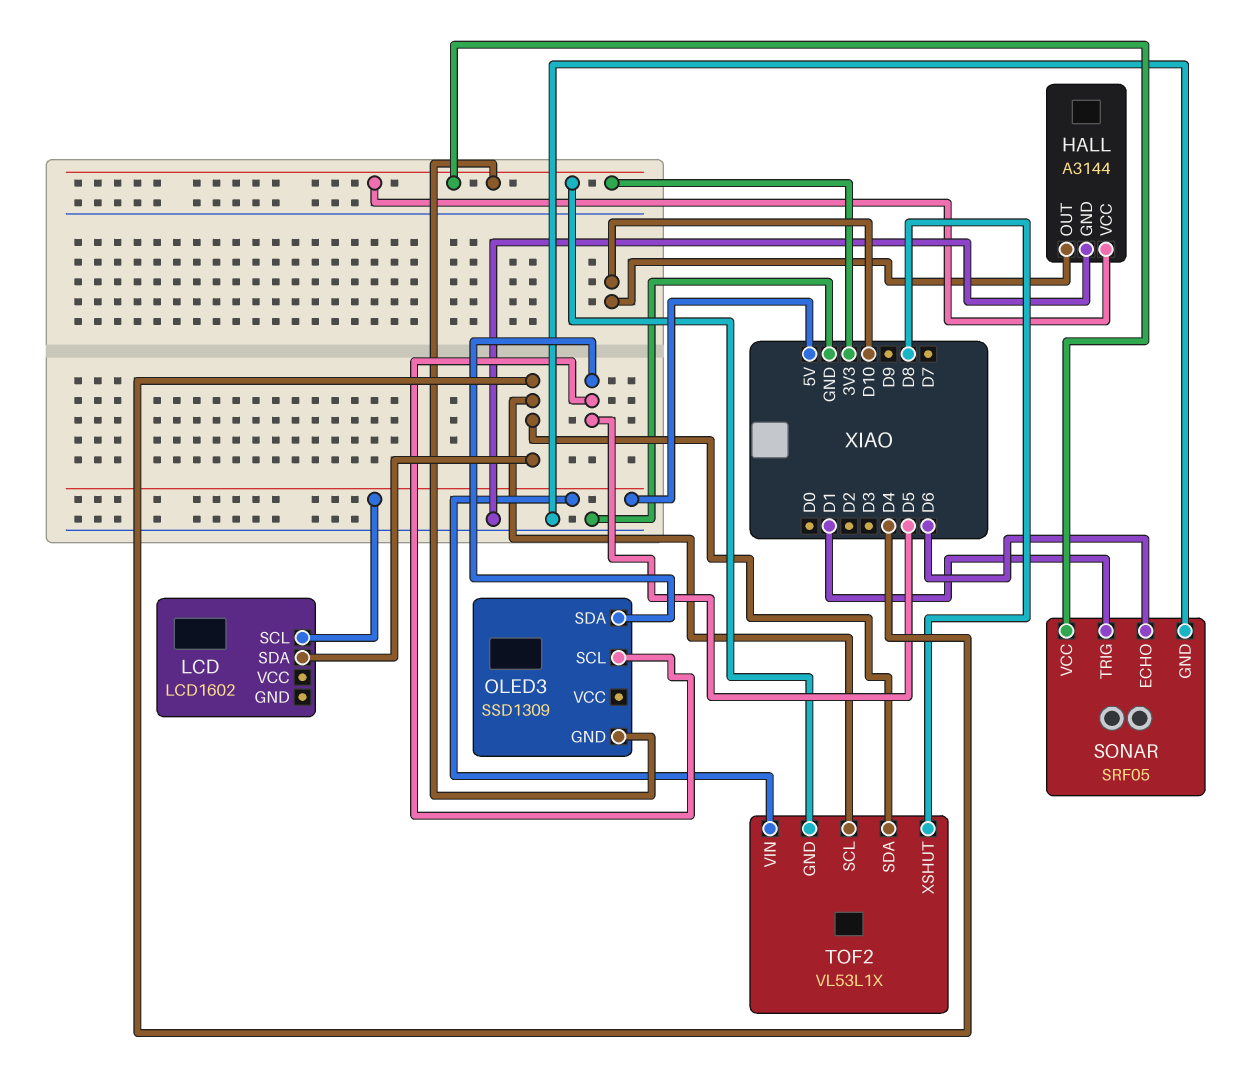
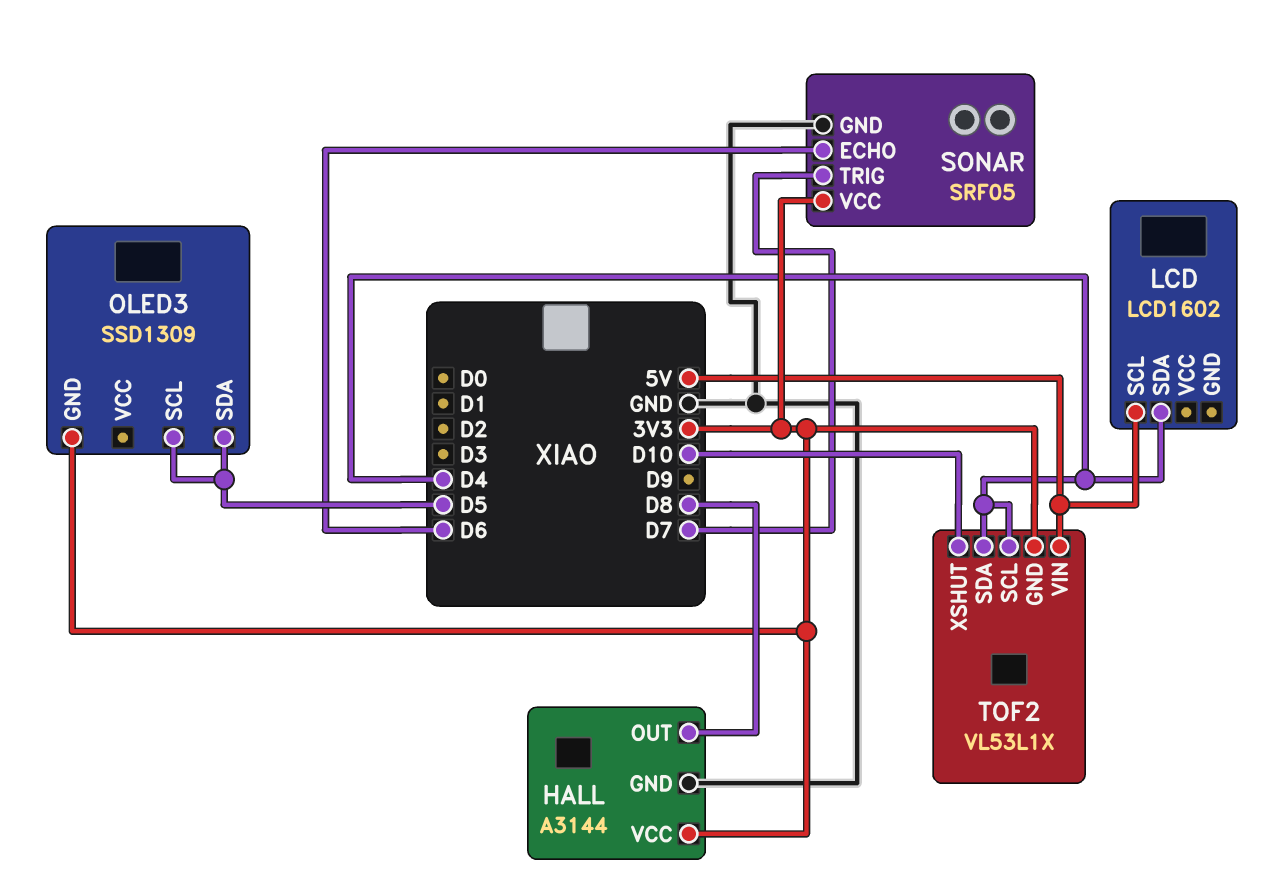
HALL pin OUT: D10 -> D8
SONAR pin TRIG: D1 -> D7
TOF2 pin XSHUT: D8 -> D10

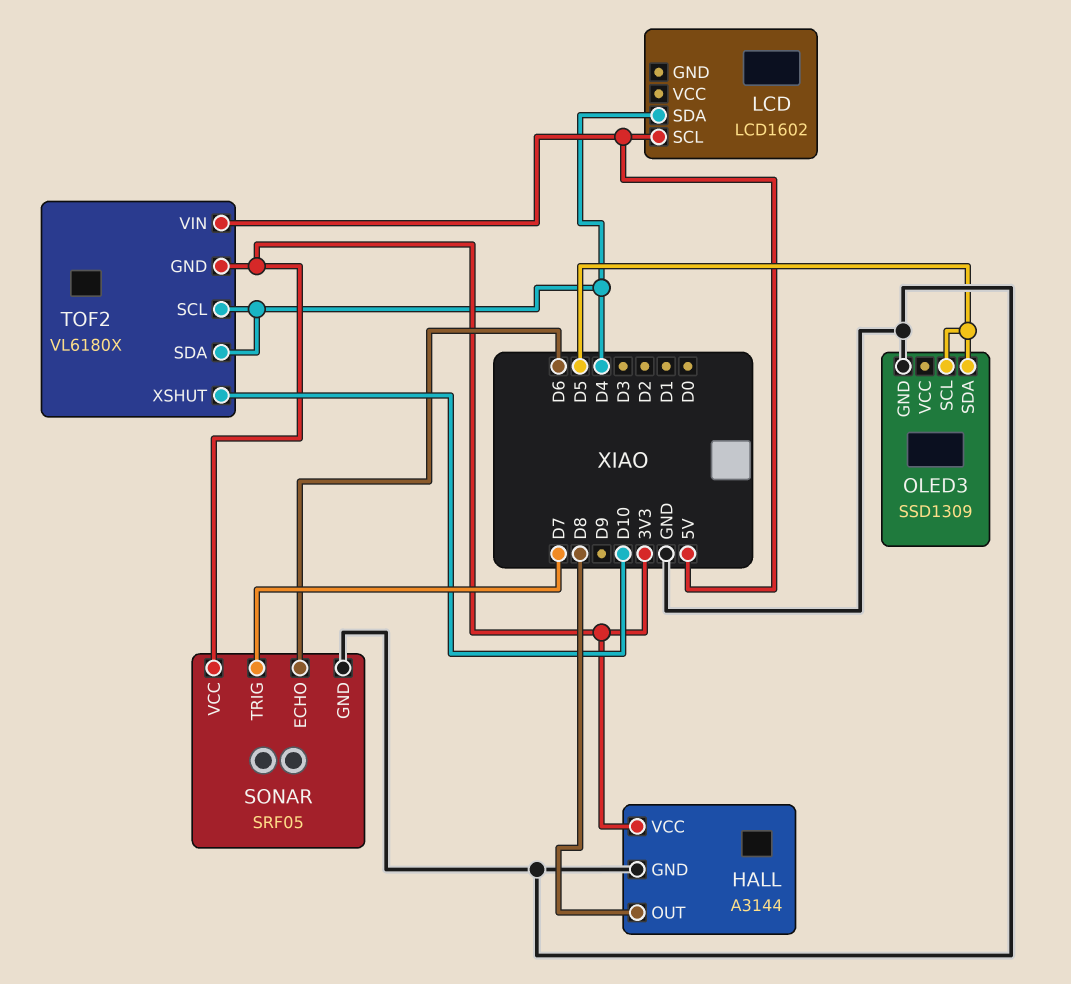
OLED3 pin GND: 3V3 -> GND
TOF2: VL53L1X -> VL6180X

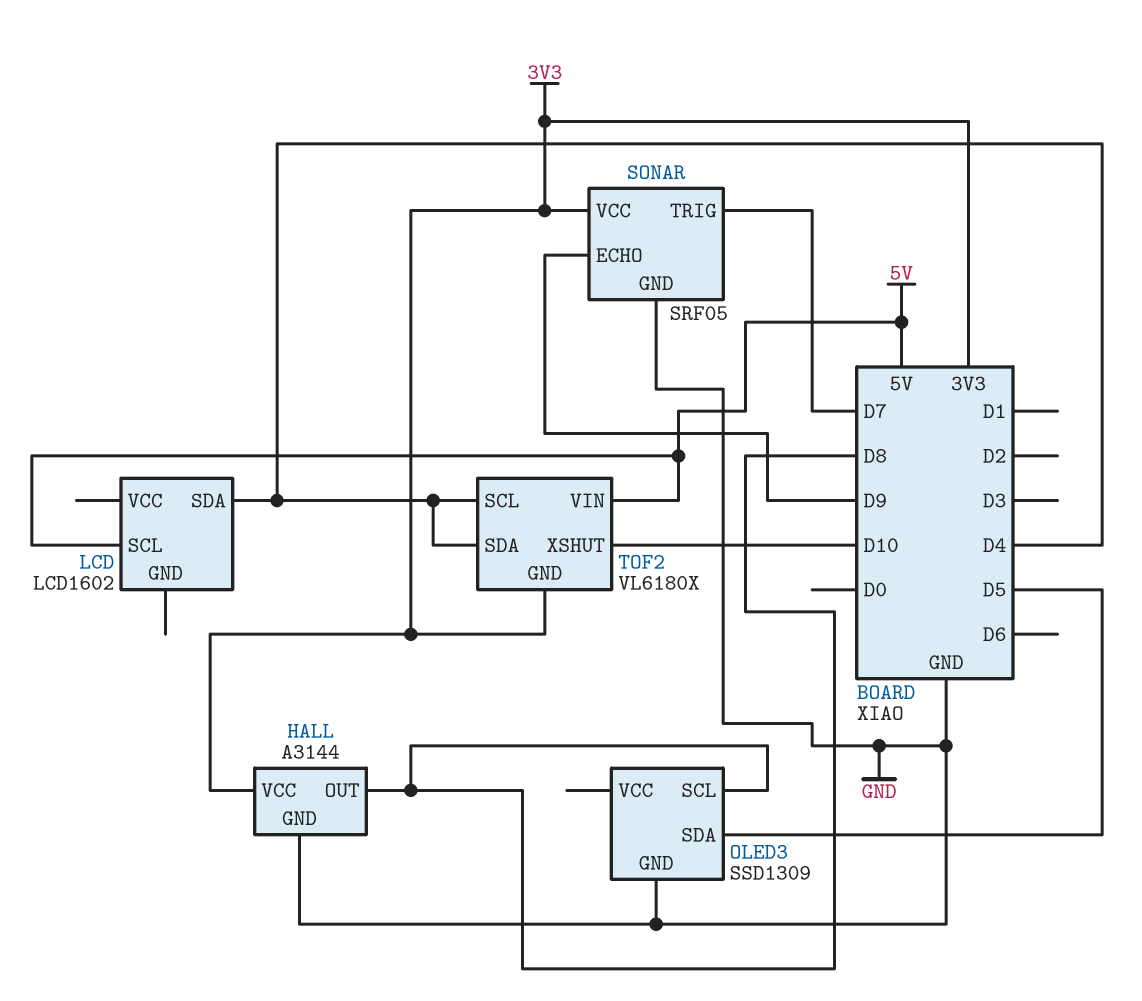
OLED3 pin SCL: D5 -> D8
SONAR pin ECHO: D6 -> D9

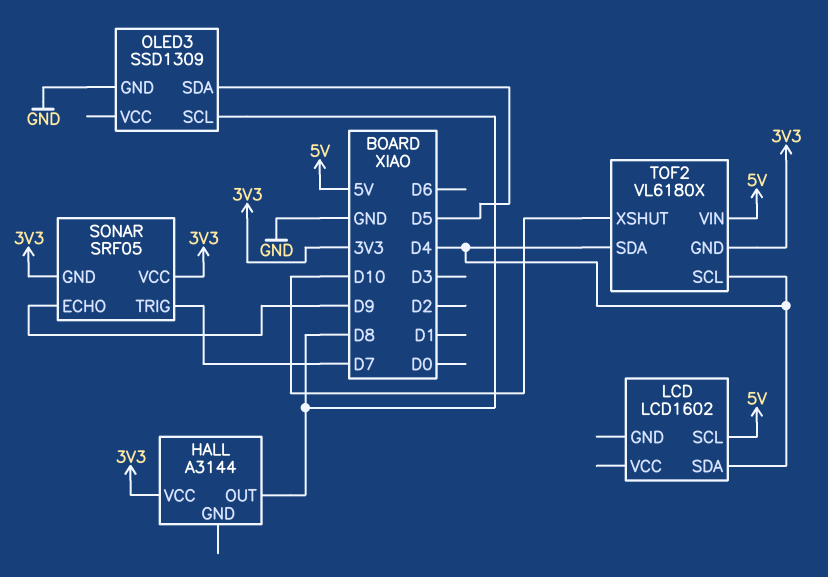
HALL pin GND: GND -> none
SONAR pin GND: GND -> 3V3

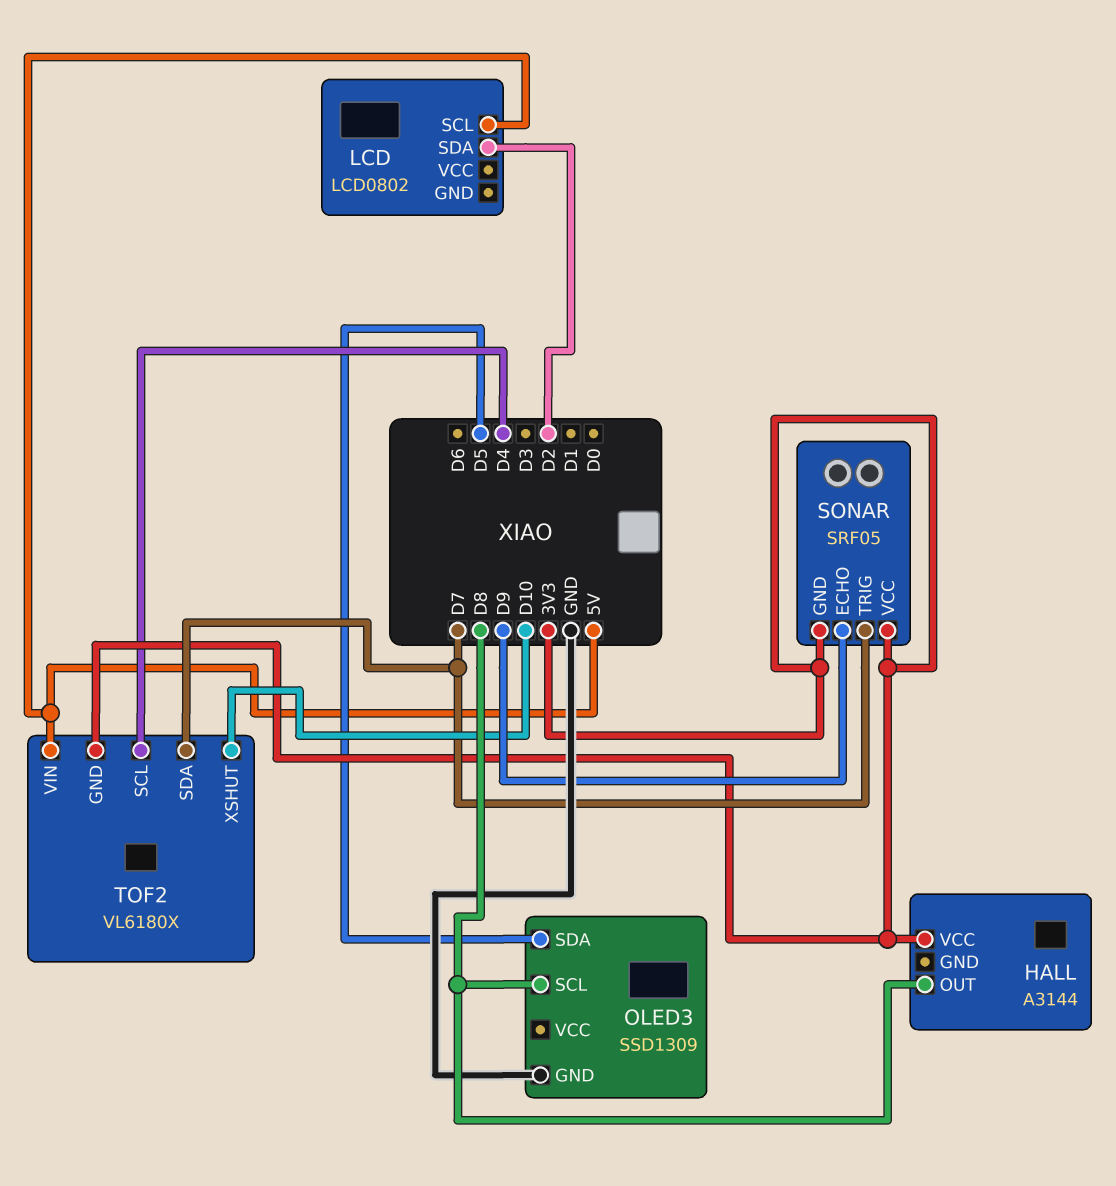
LCD: LCD1602 -> LCD0802
LCD pin SDA: D4 -> D2
TOF2 pin SDA: D4 -> D7

